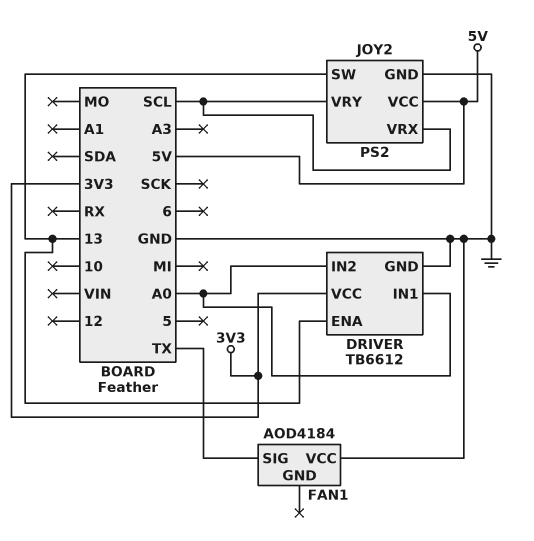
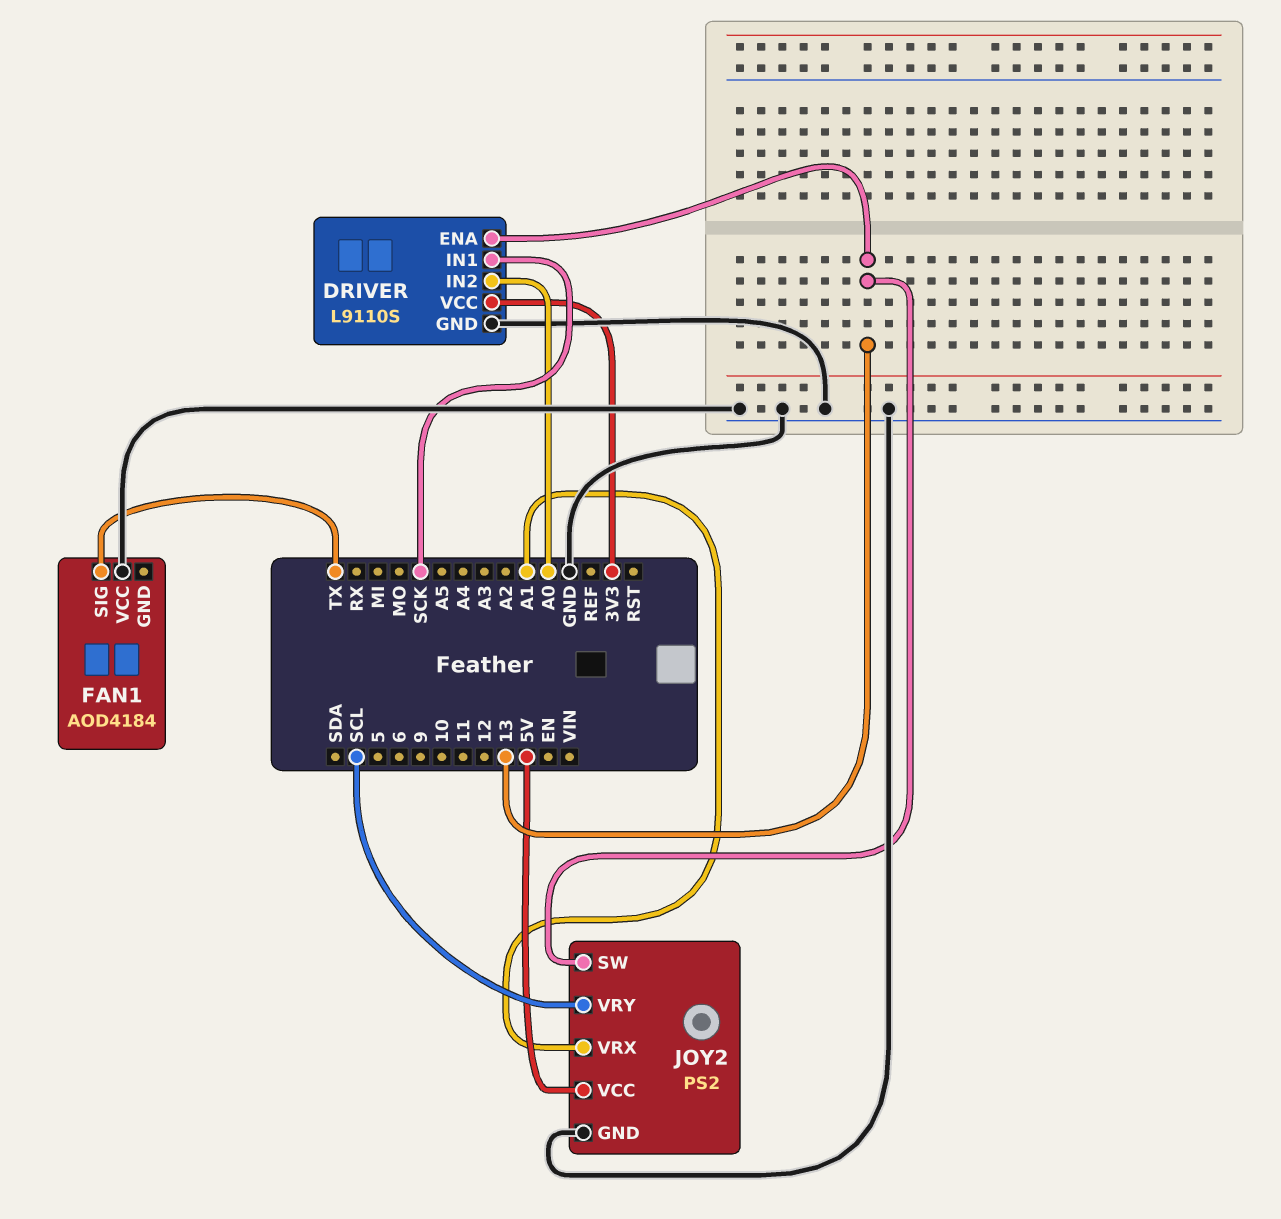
DRIVER: TB6612 -> L9110S
DRIVER pin IN1: A0 -> SCK
JOY2 pin VRX: SCL -> A1

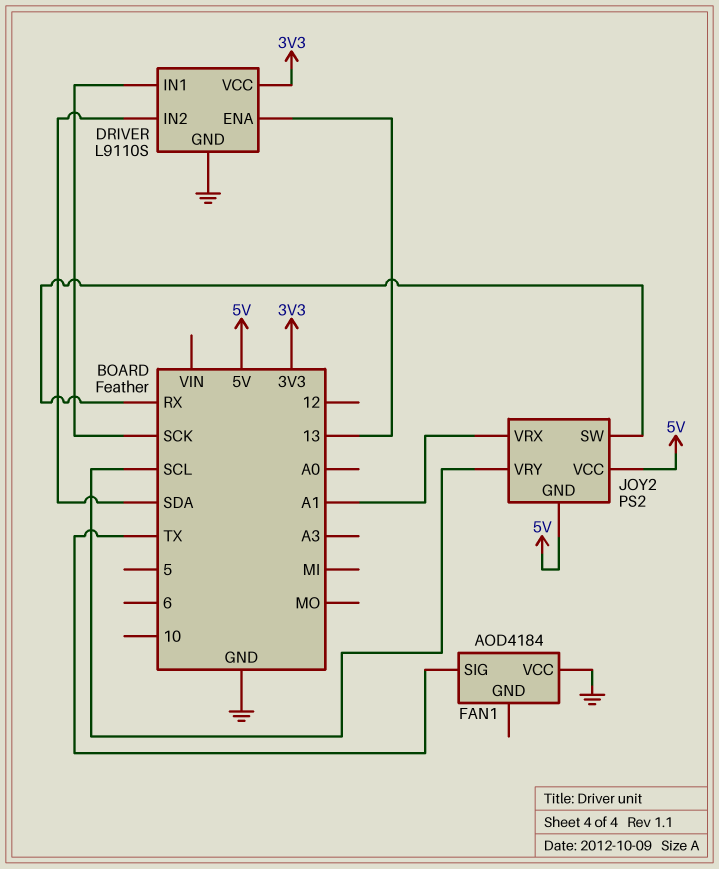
DRIVER pin IN2: A0 -> SDA
JOY2 pin GND: GND -> 5V
JOY2 pin SW: 13 -> RX

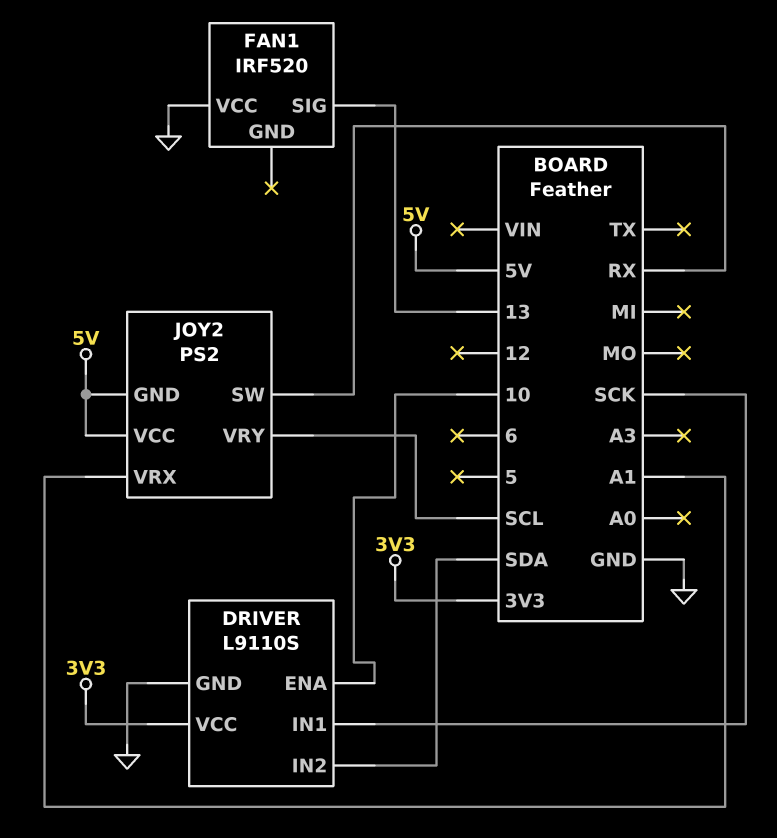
DRIVER pin ENA: 13 -> 10
FAN1: AOD4184 -> IRF520
FAN1 pin SIG: TX -> 13

